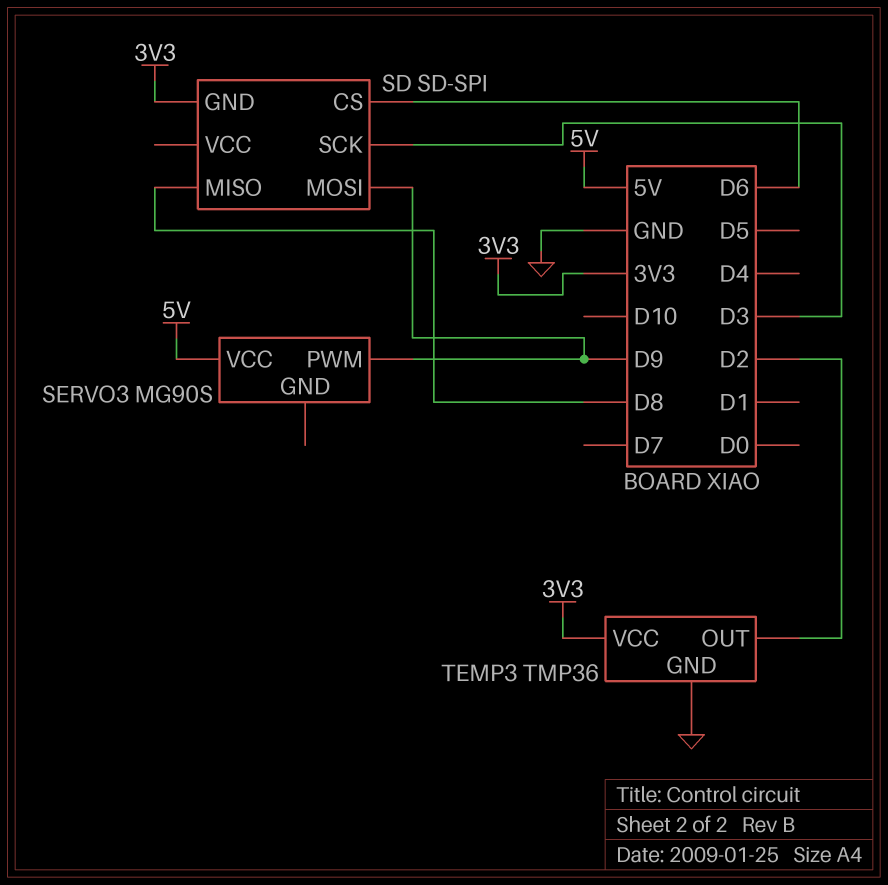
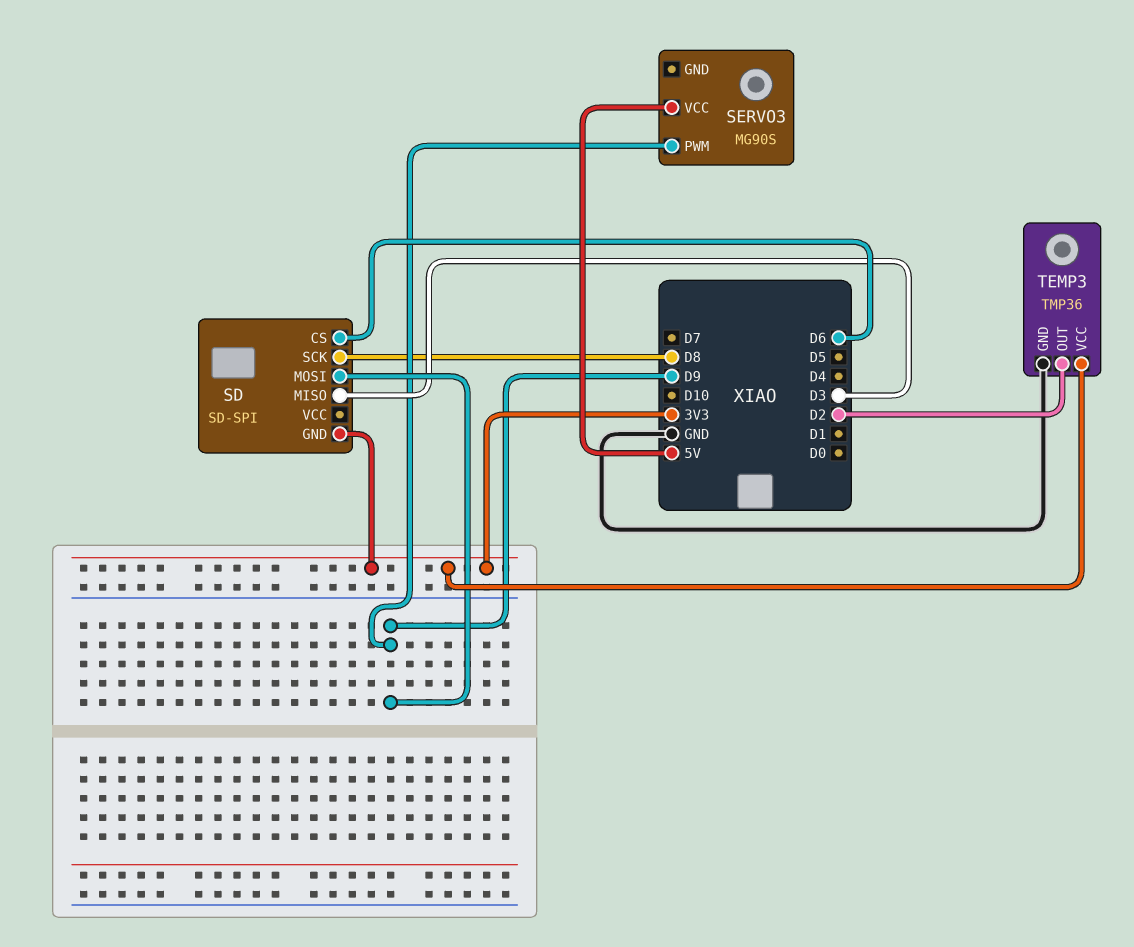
SD pin MISO: D8 -> D3
SD pin SCK: D3 -> D8

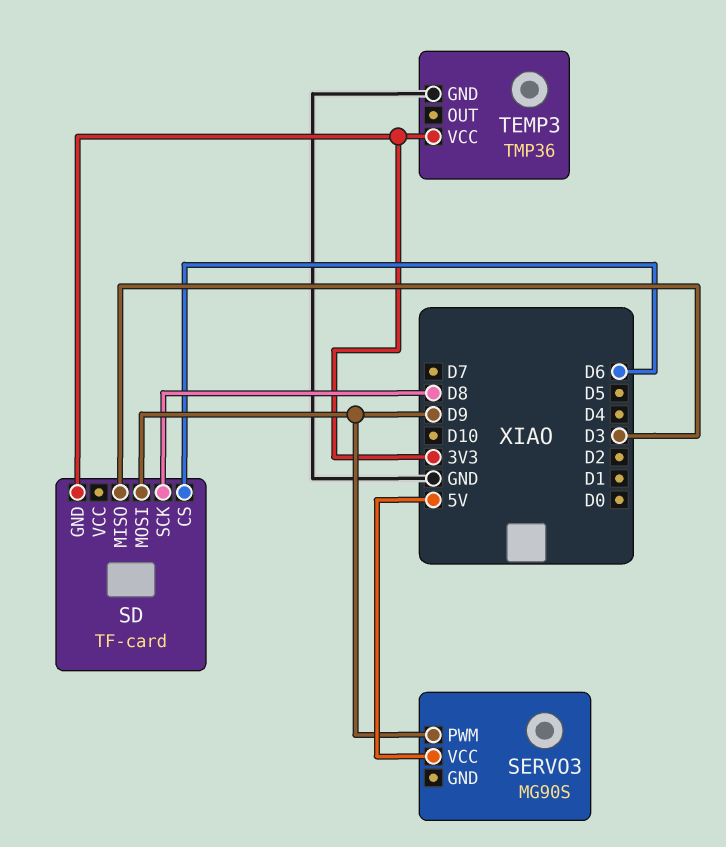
SD: SD-SPI -> TF-card
TEMP3 pin OUT: D2 -> none

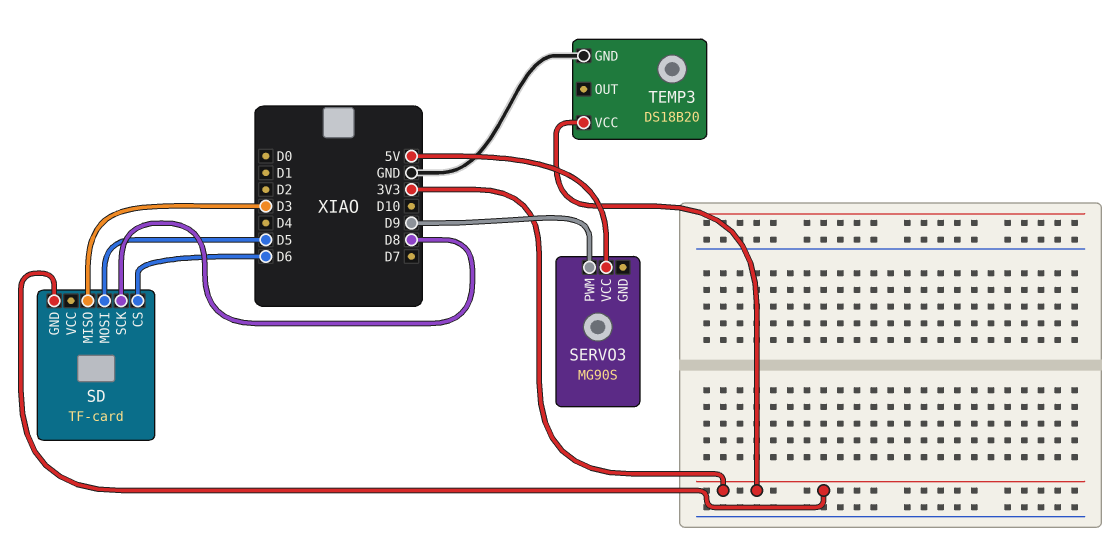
SD pin MOSI: D9 -> D5
TEMP3: TMP36 -> DS18B20

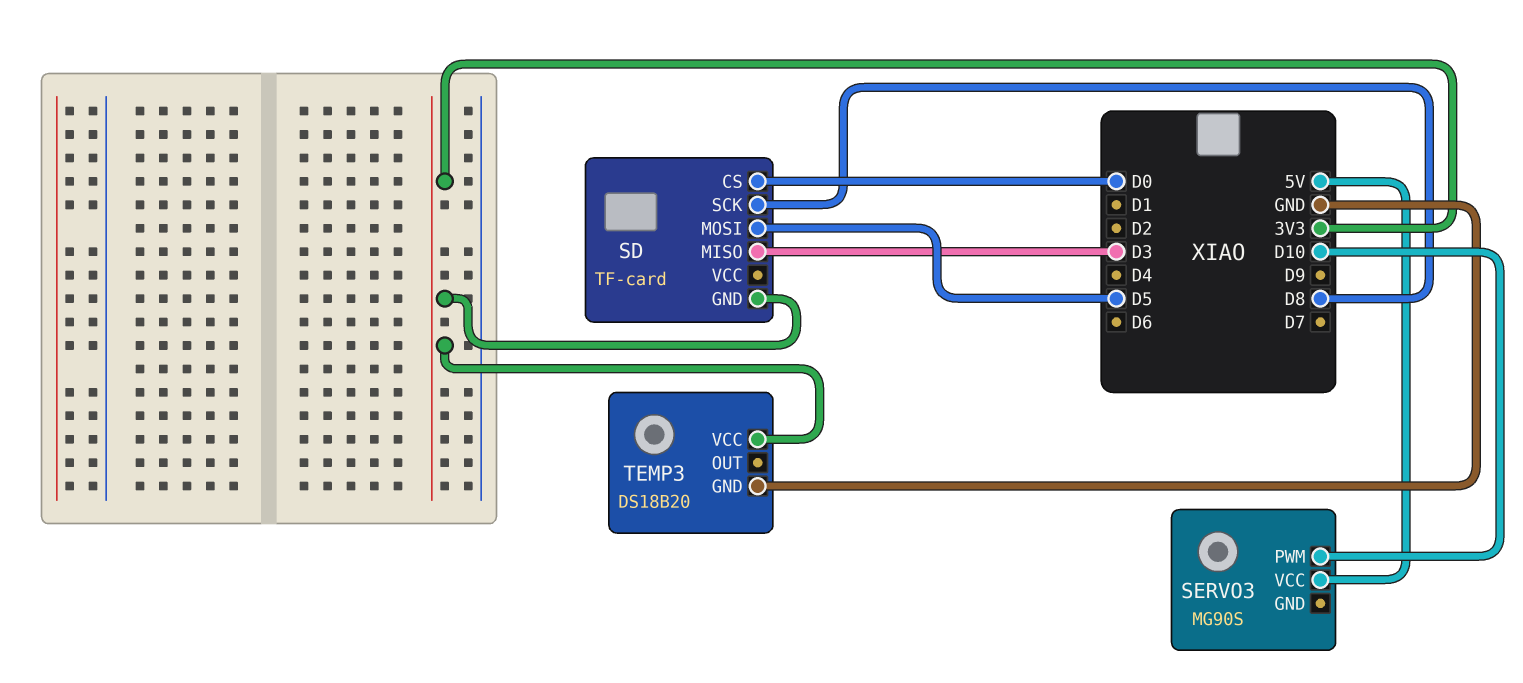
SD pin CS: D6 -> D0
SERVO3 pin PWM: D9 -> D10

